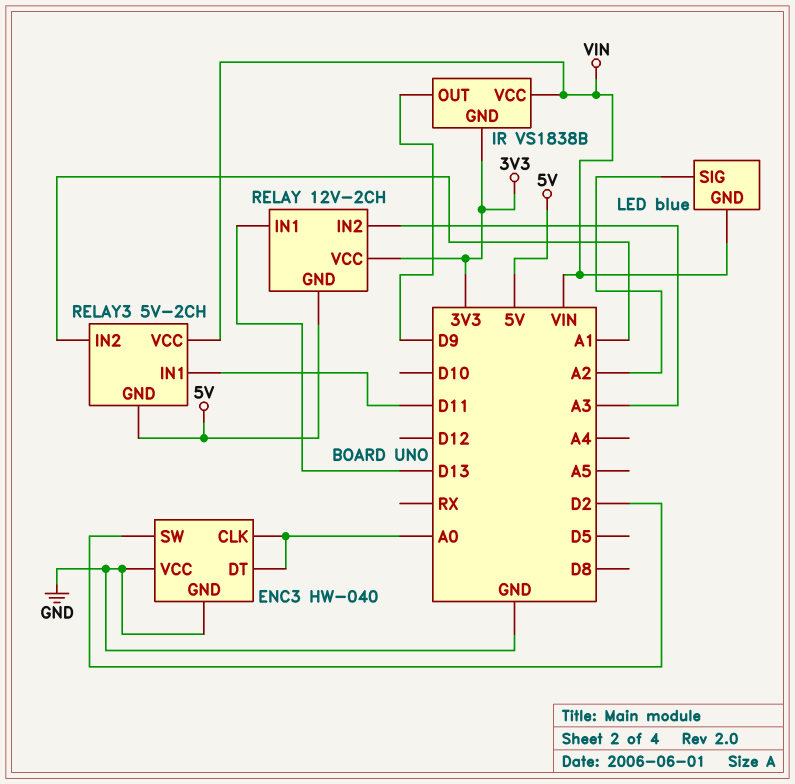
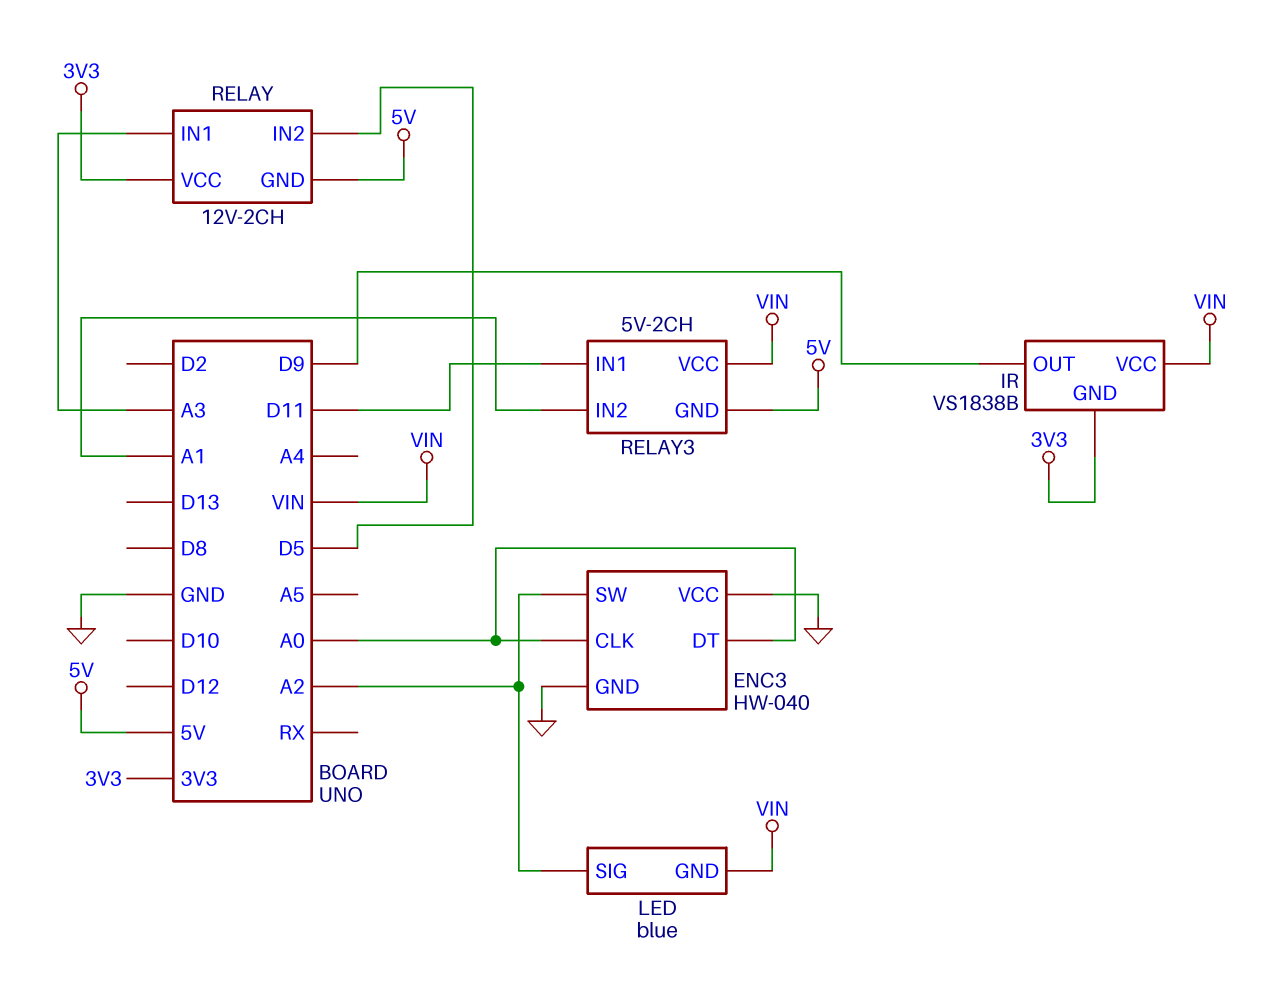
ENC3 pin SW: D2 -> A2
RELAY pin IN1: D13 -> A3
RELAY pin IN2: A3 -> D5

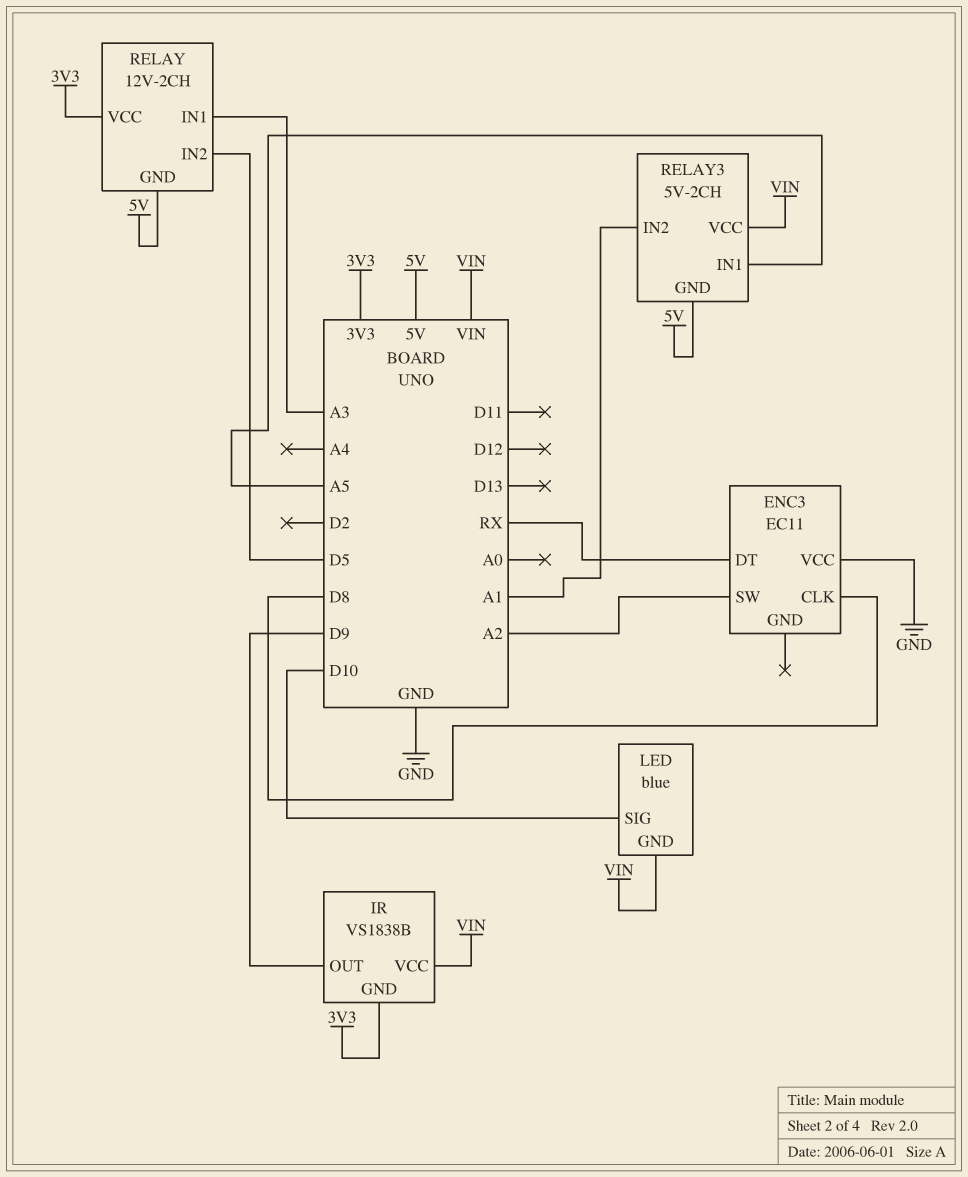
ENC3: HW-040 -> EC11
ENC3 pin CLK: A0 -> D8
ENC3 pin DT: A0 -> RX
ENC3 pin GND: GND -> none
LED pin SIG: A2 -> D10
RELAY3 pin IN1: D11 -> A5

